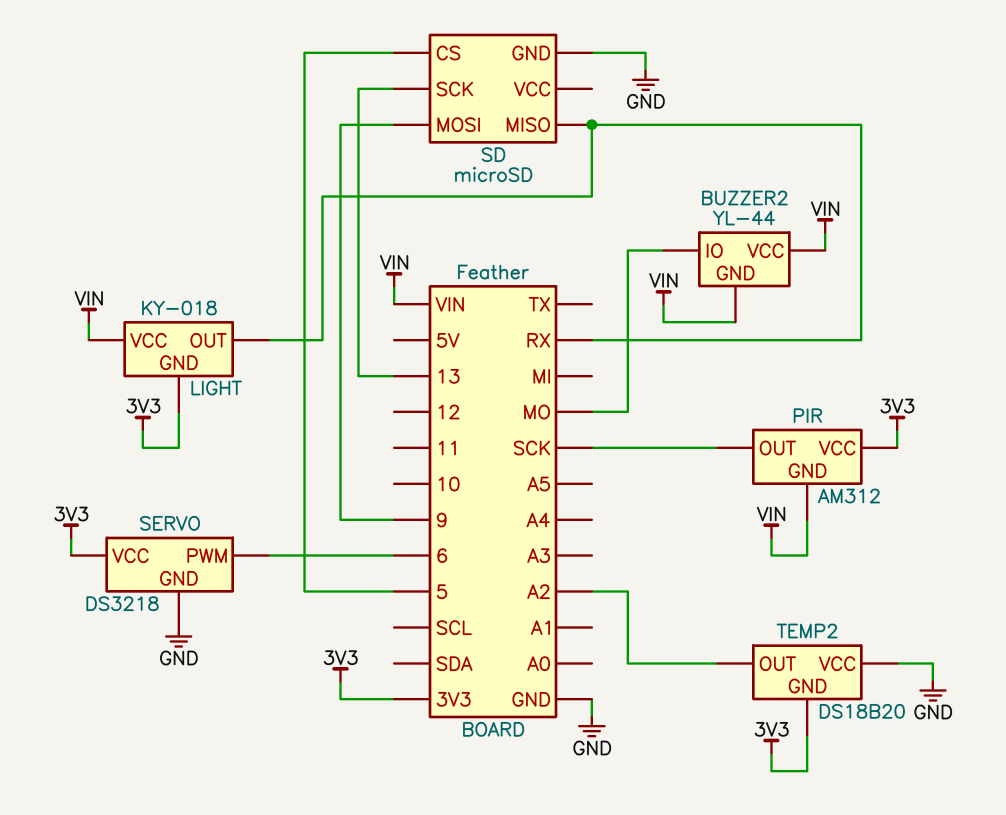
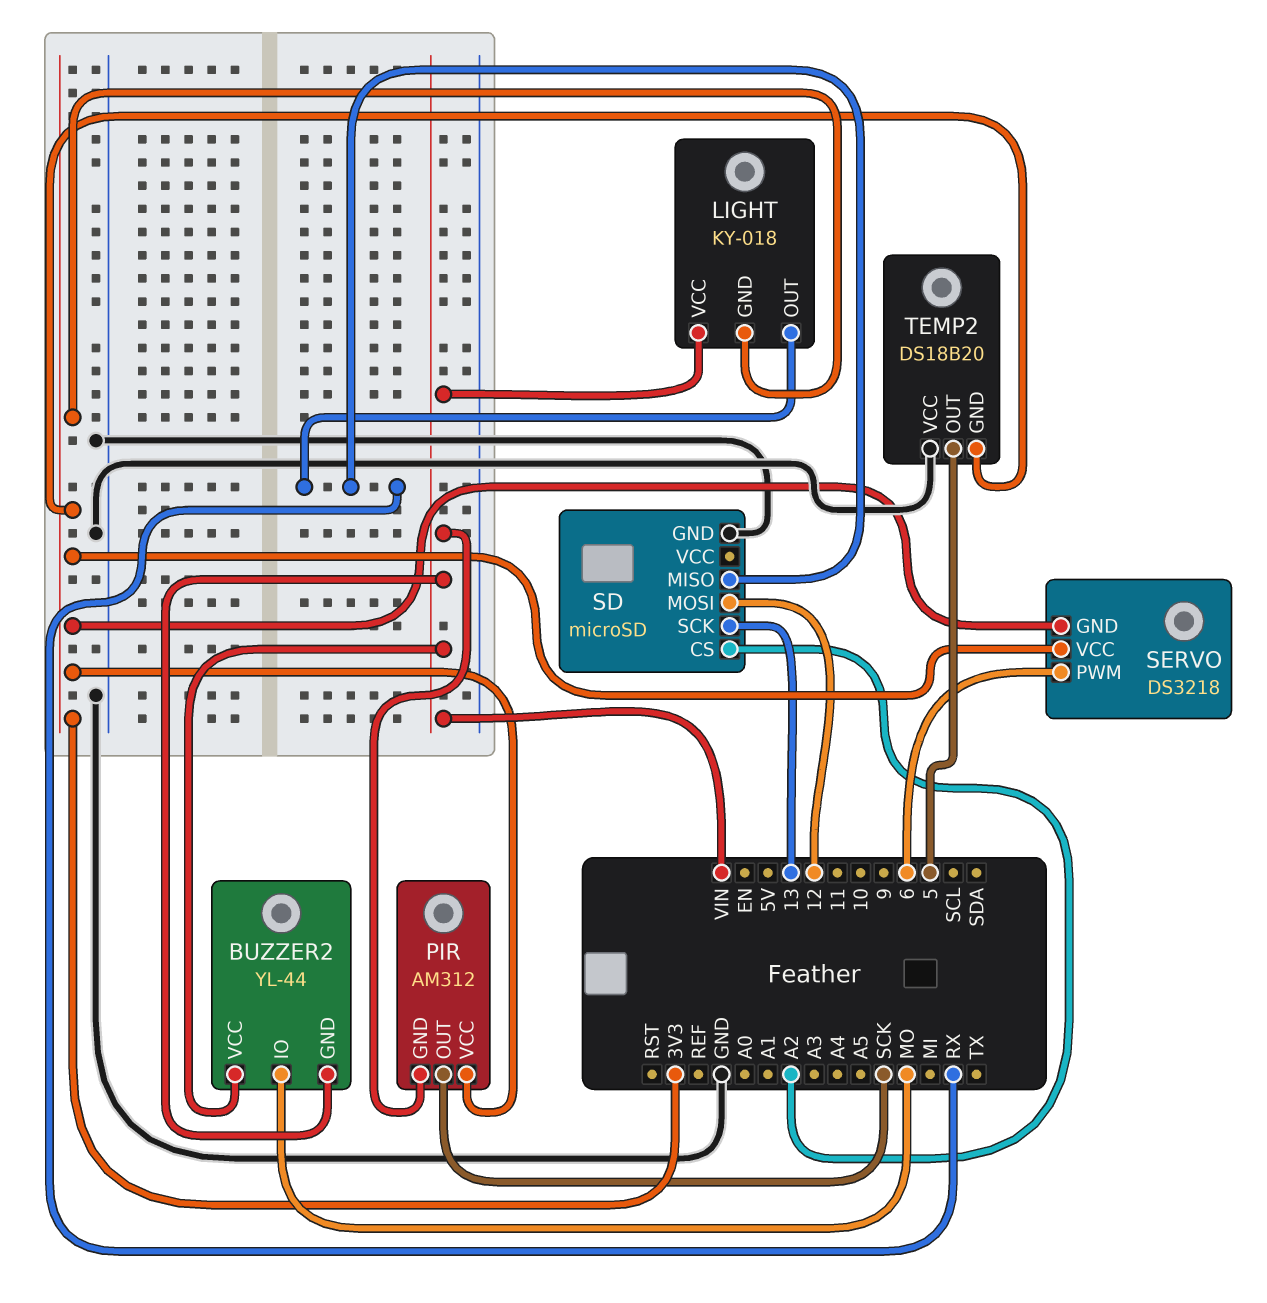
SD pin CS: 5 -> A2
SD pin MOSI: 9 -> 12
SERVO pin GND: GND -> 3V3
TEMP2 pin OUT: A2 -> 5

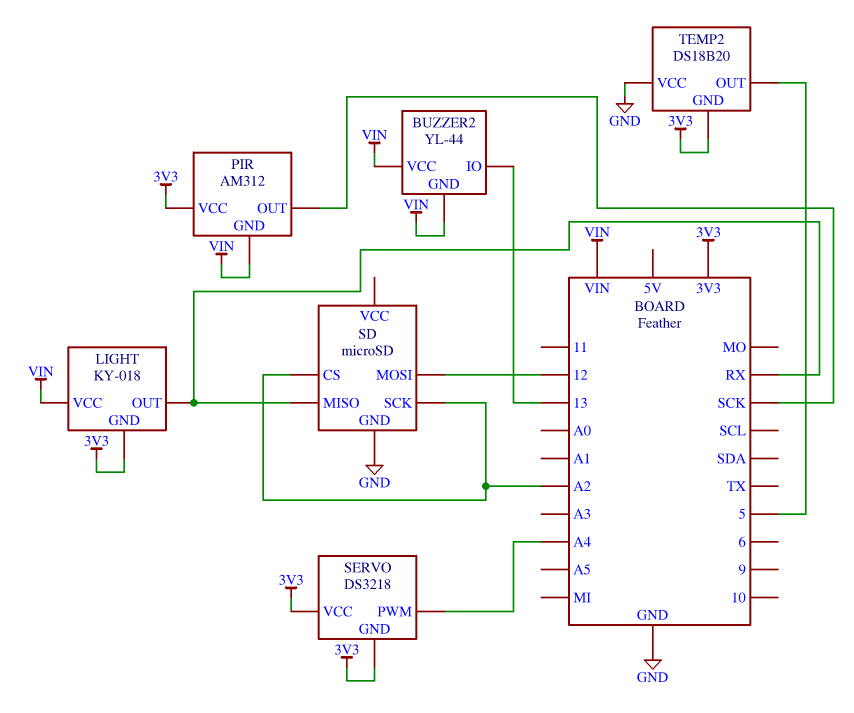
BUZZER2 pin IO: MO -> 13
SD pin SCK: 13 -> A2
SERVO pin PWM: 6 -> A4

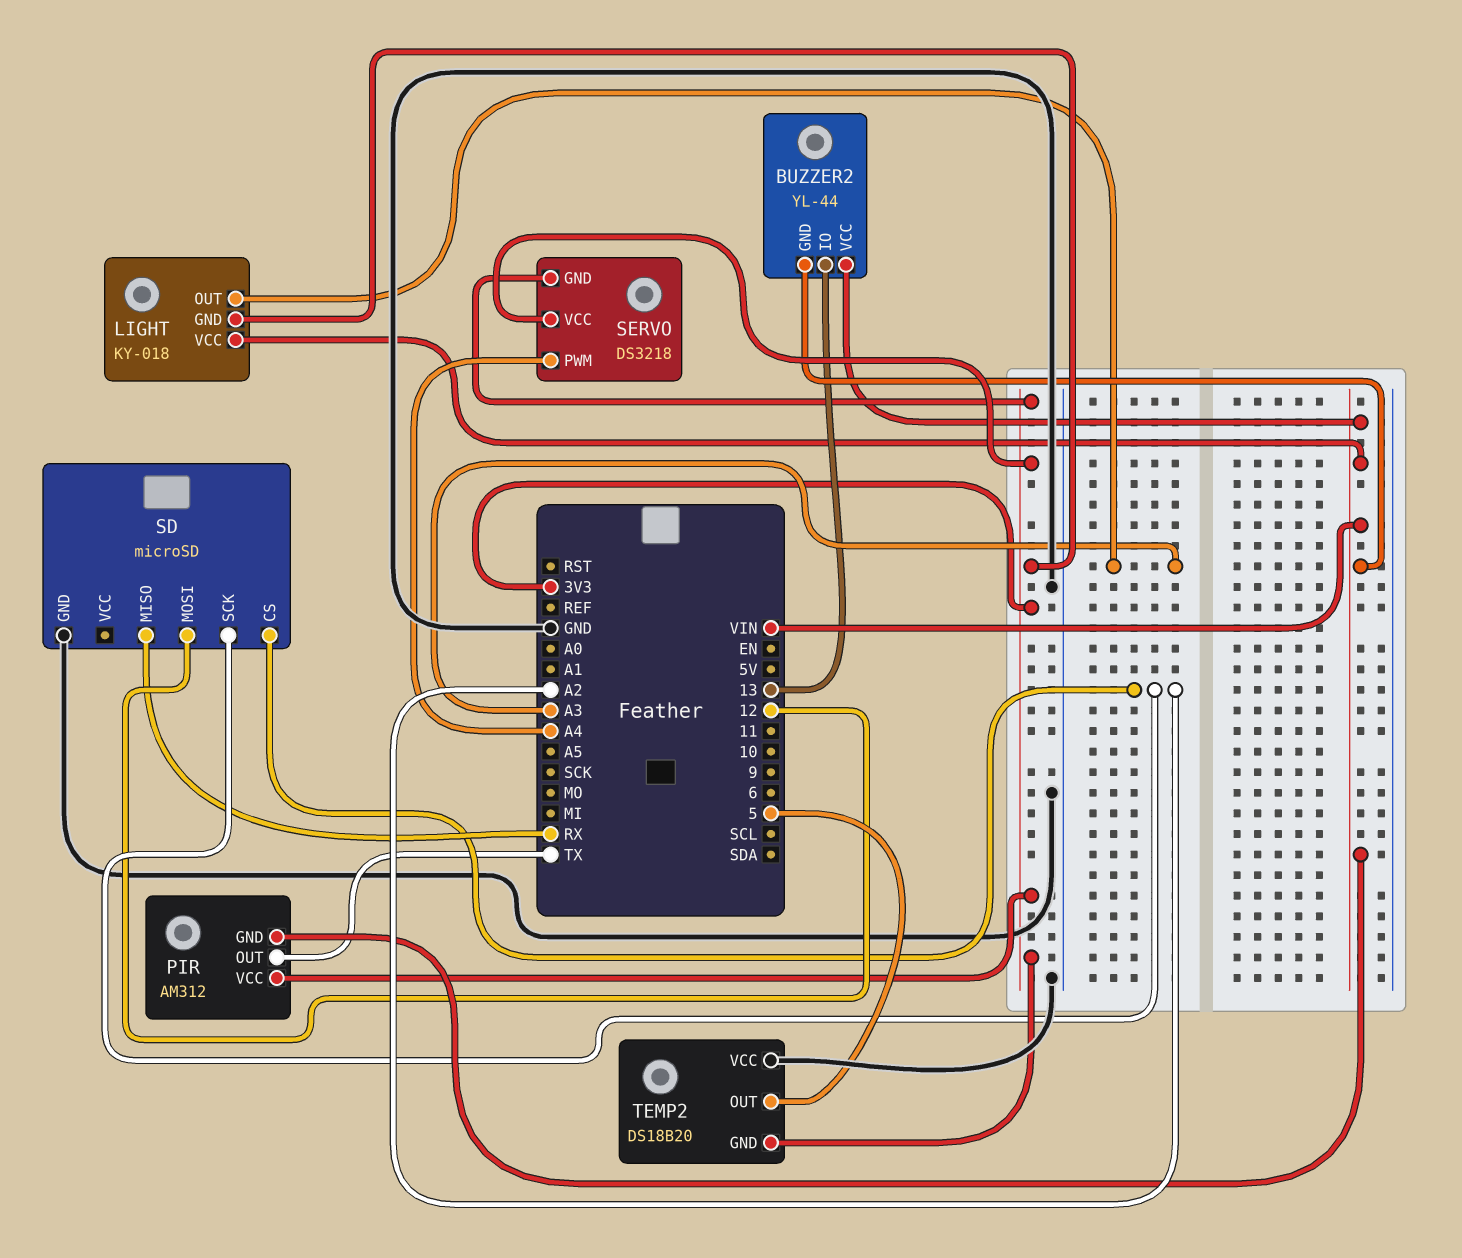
LIGHT pin OUT: RX -> A3
PIR pin OUT: SCK -> TX

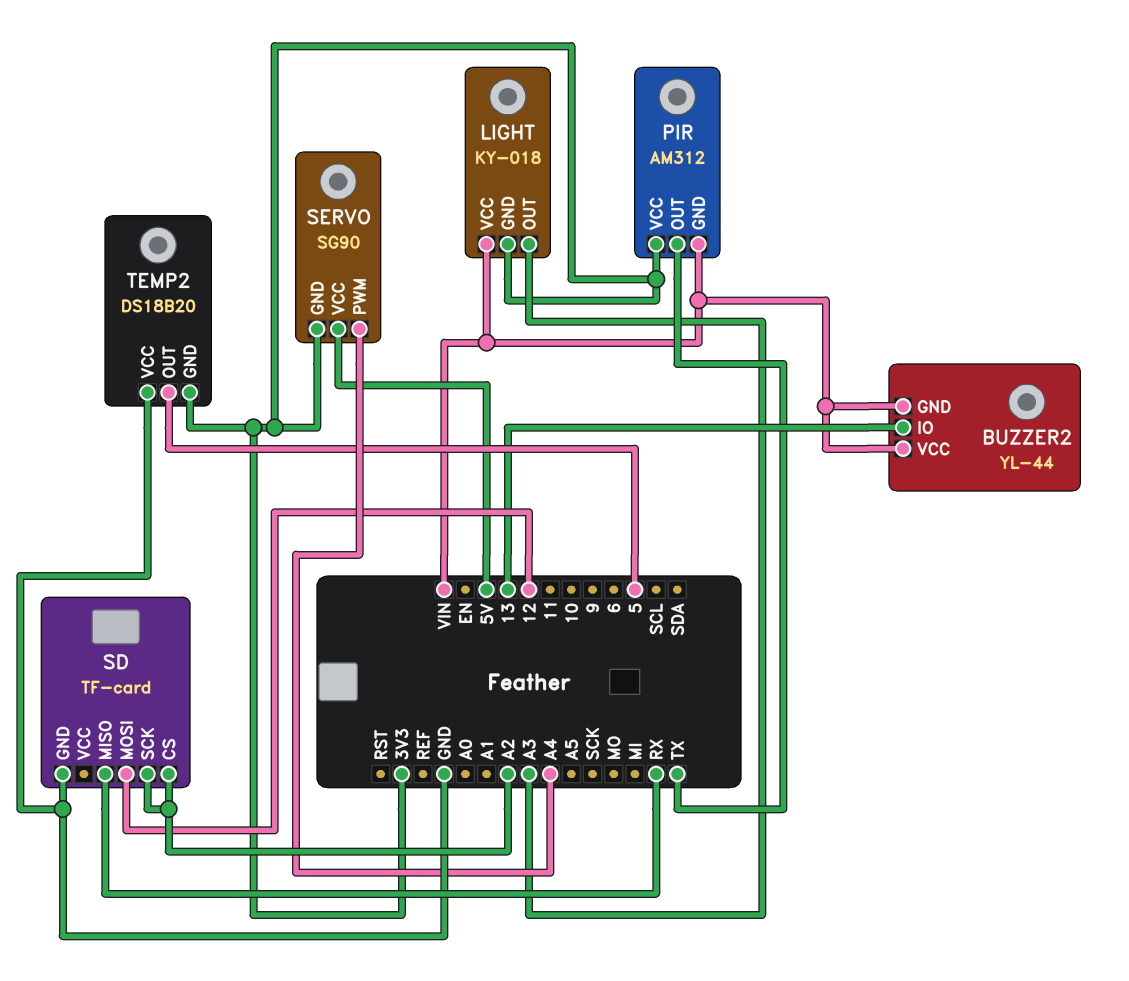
SD: microSD -> TF-card
SERVO: DS3218 -> SG90
SERVO pin VCC: 3V3 -> 5V

